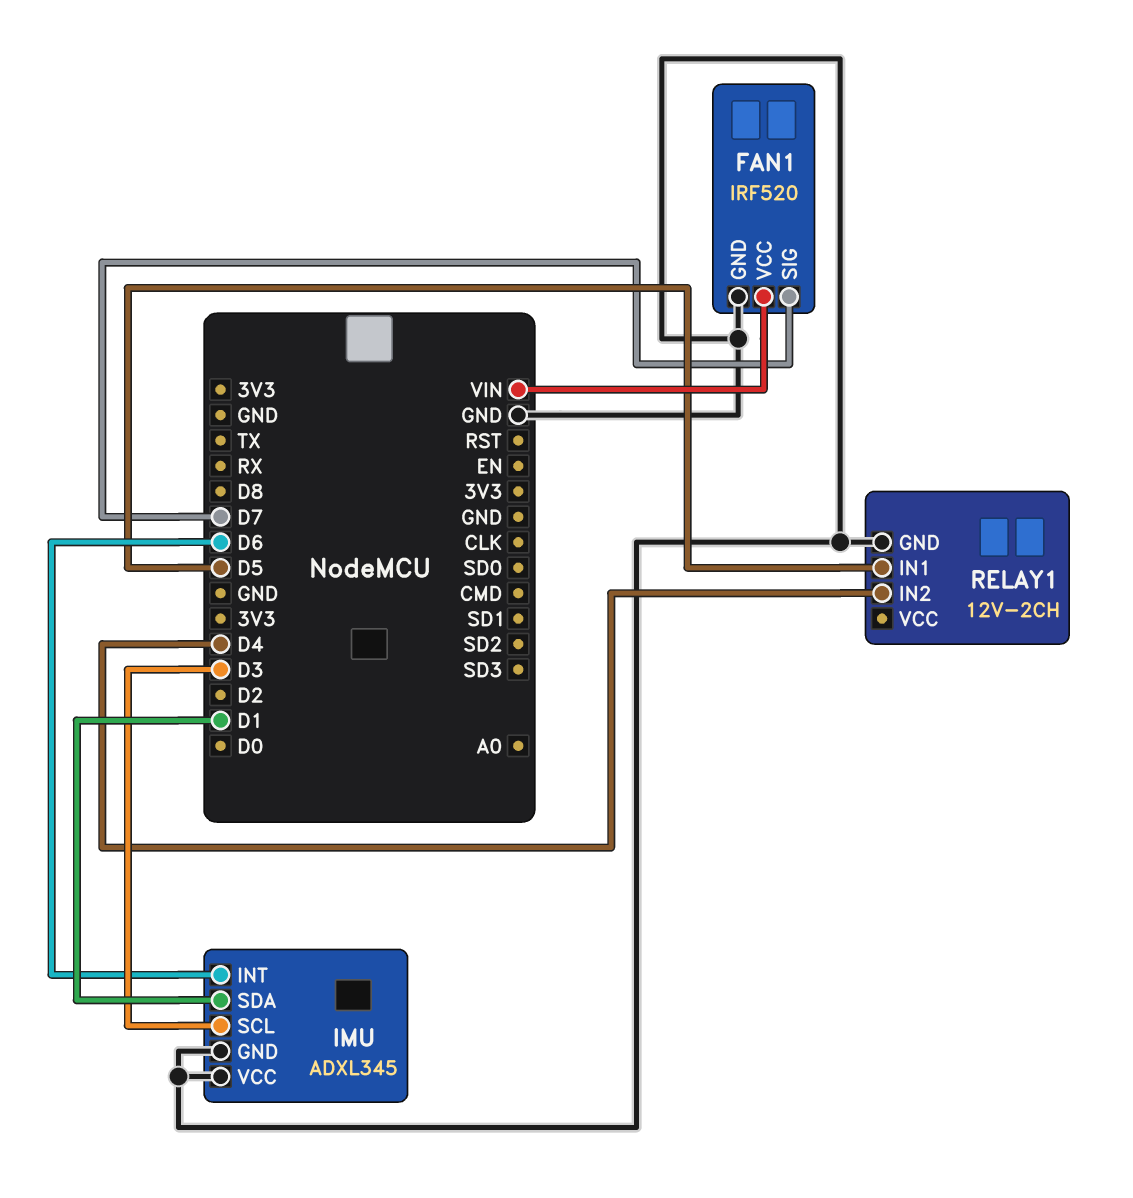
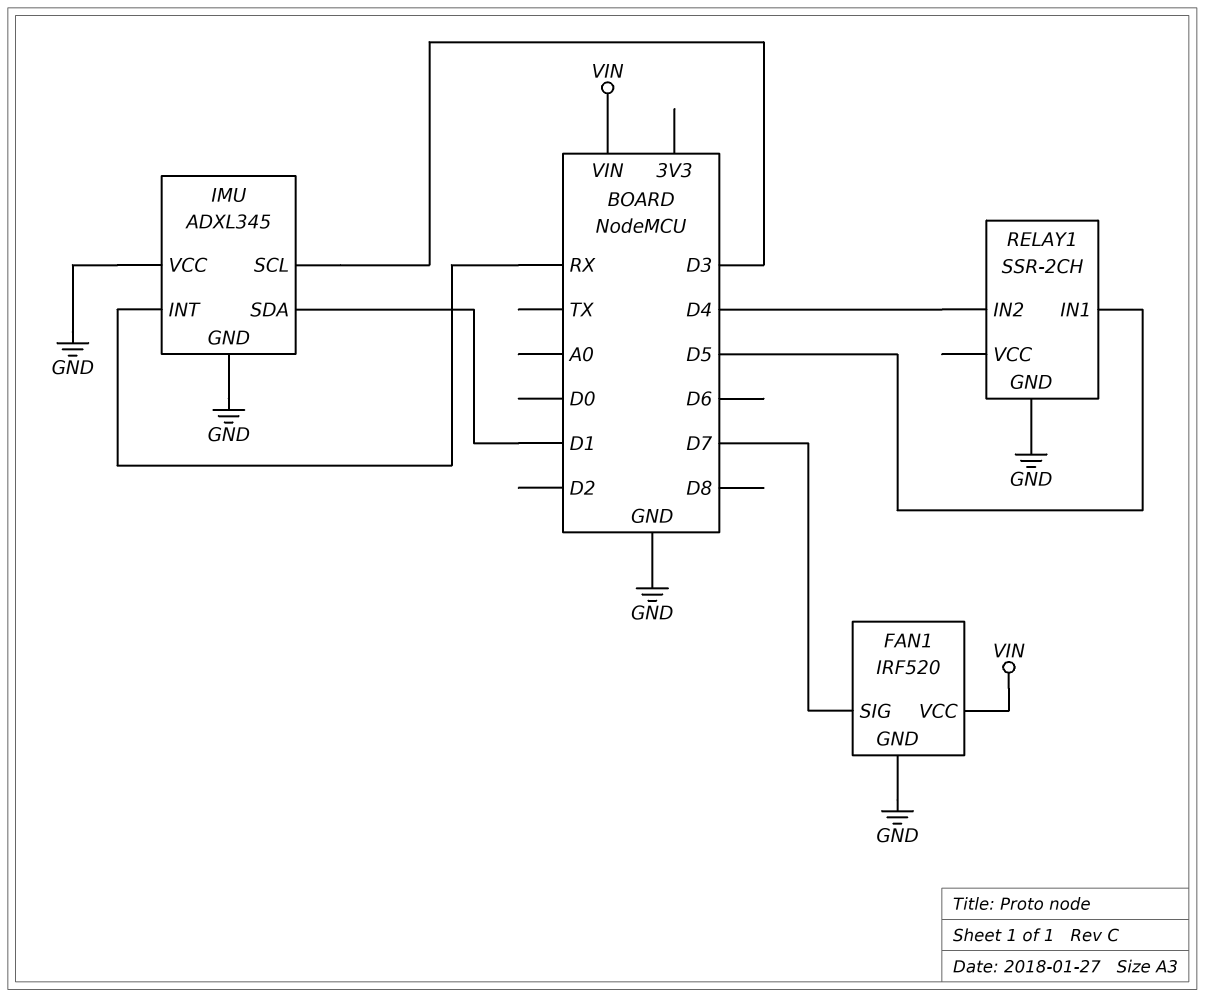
IMU pin INT: D6 -> RX
RELAY1: 12V-2CH -> SSR-2CH

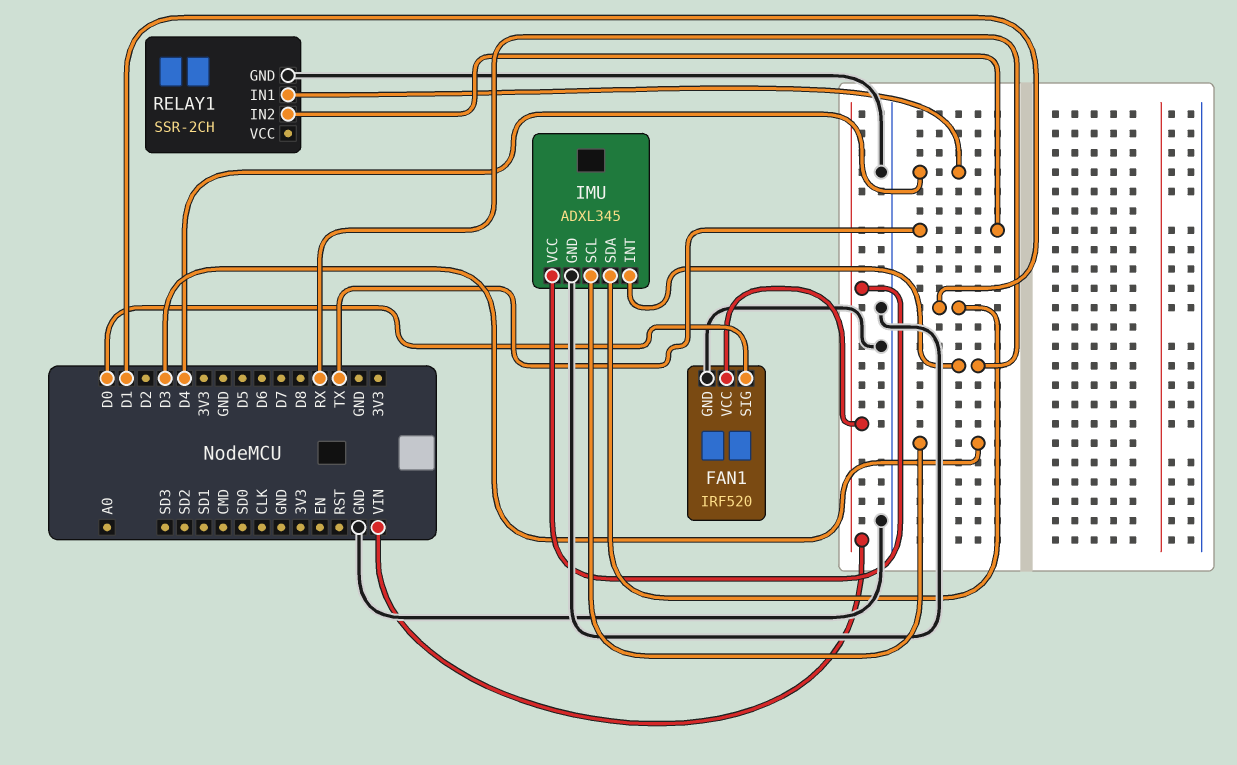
FAN1 pin SIG: D7 -> D0
IMU pin VCC: GND -> VIN
RELAY1 pin IN1: D5 -> D4
RELAY1 pin IN2: D4 -> TX

